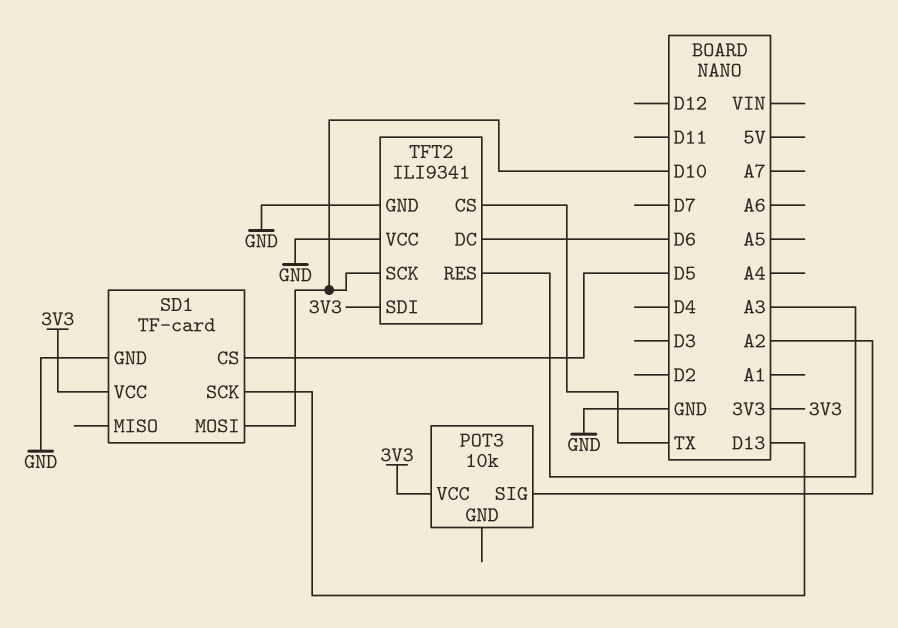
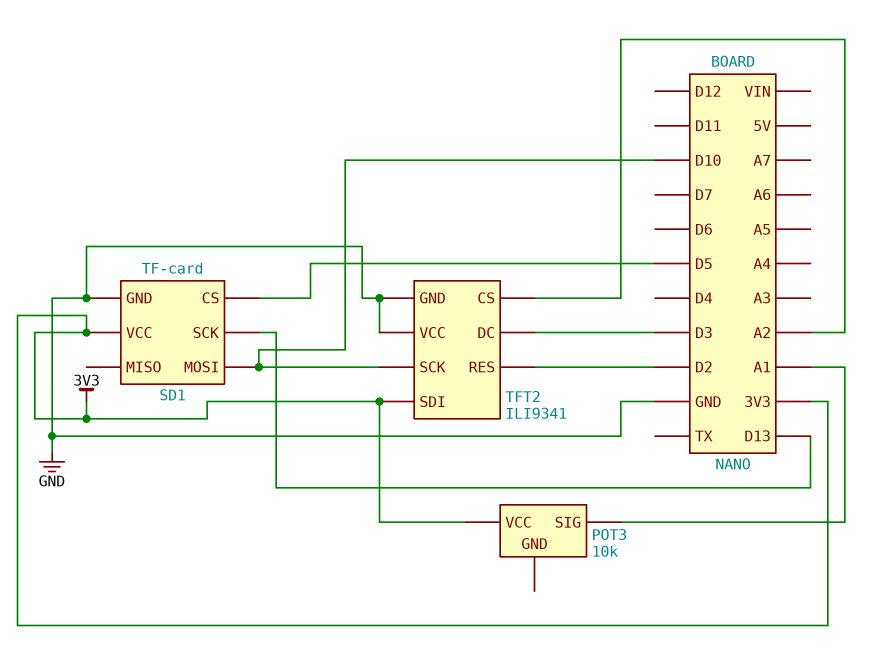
POT3 pin SIG: A2 -> A1
TFT2 pin CS: TX -> A2
TFT2 pin DC: D6 -> D3
TFT2 pin RES: A3 -> D2

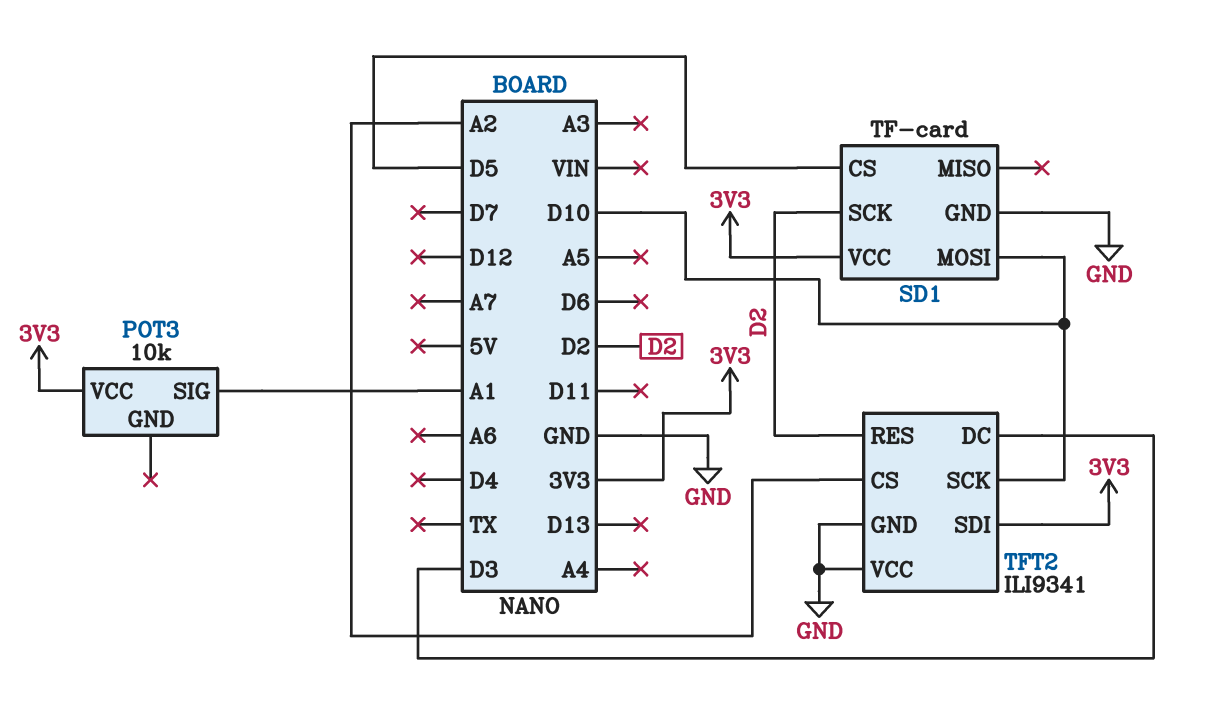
SD1 pin SCK: D13 -> D2

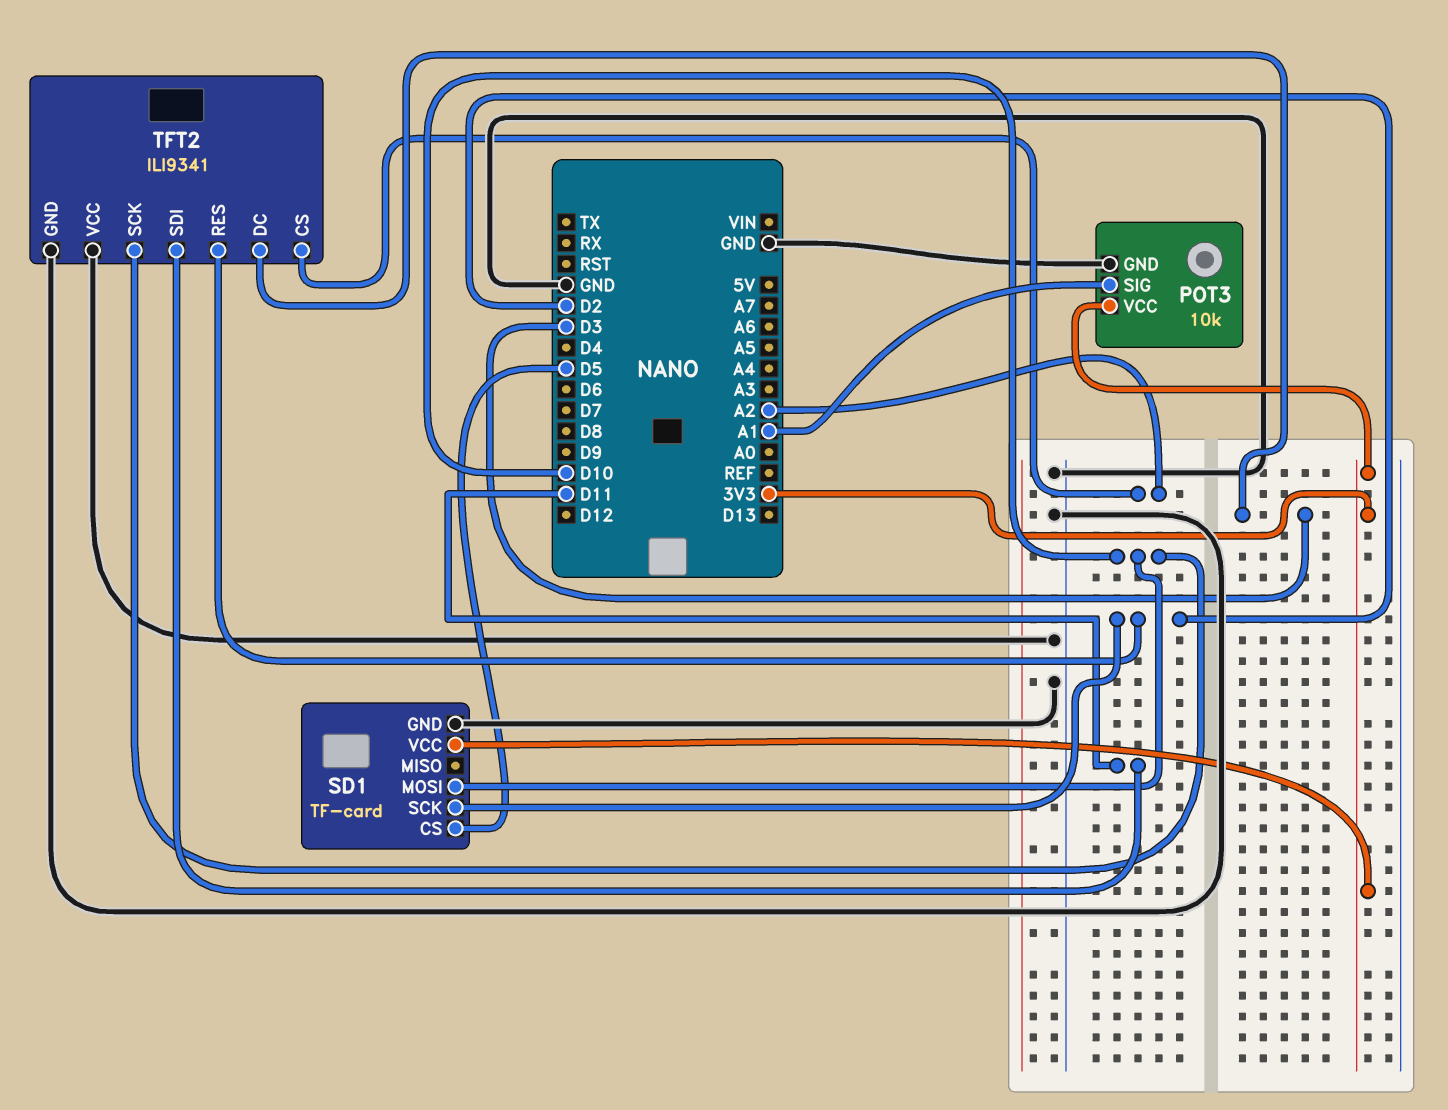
POT3 pin GND: none -> GND
TFT2 pin SDI: 3V3 -> D11

